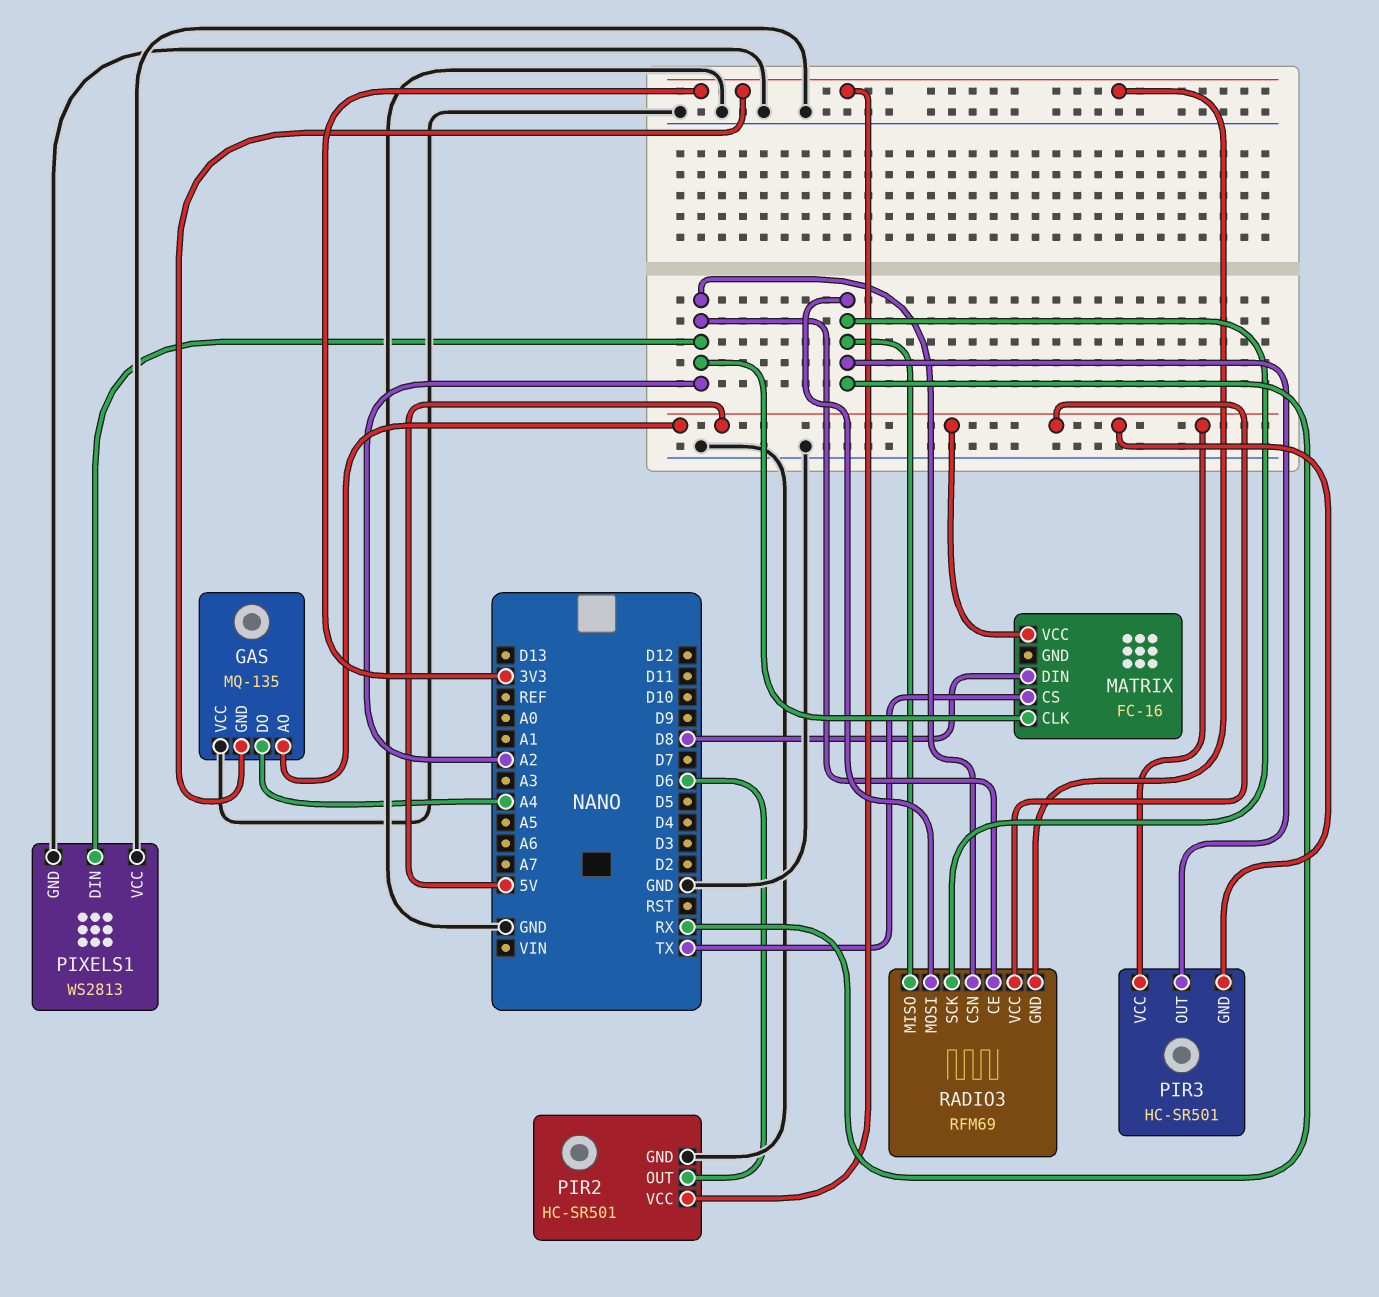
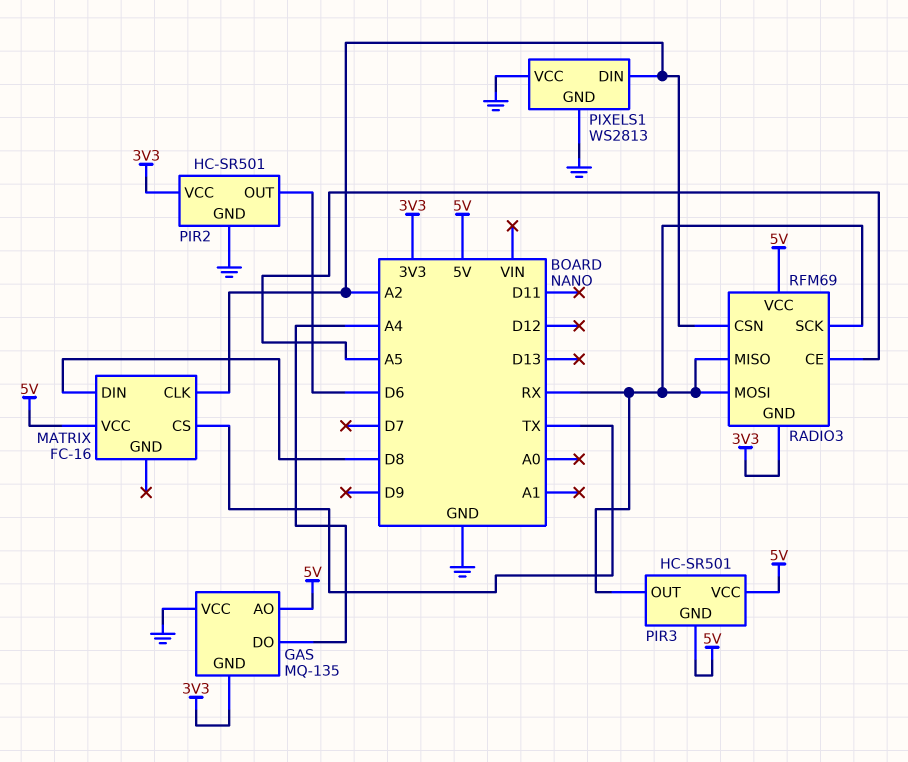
RADIO3 pin CE: A2 -> A5

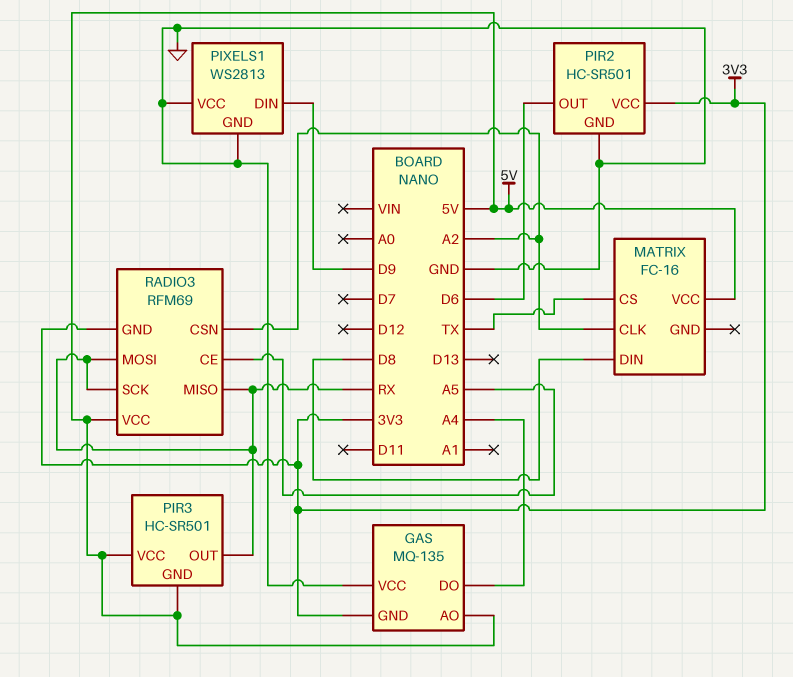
PIXELS1 pin DIN: A2 -> D9

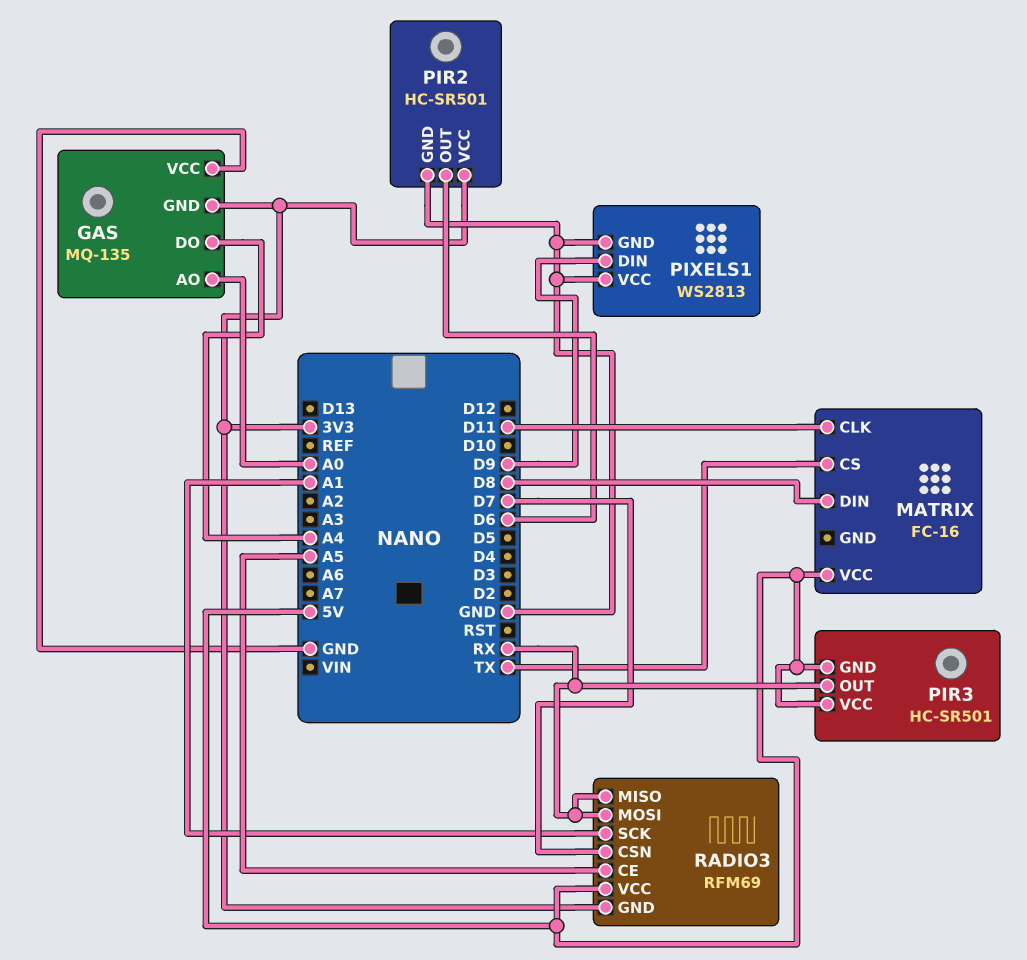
GAS pin AO: 5V -> A0
MATRIX pin CLK: A2 -> D11
RADIO3 pin CSN: A2 -> D7
RADIO3 pin SCK: RX -> A1

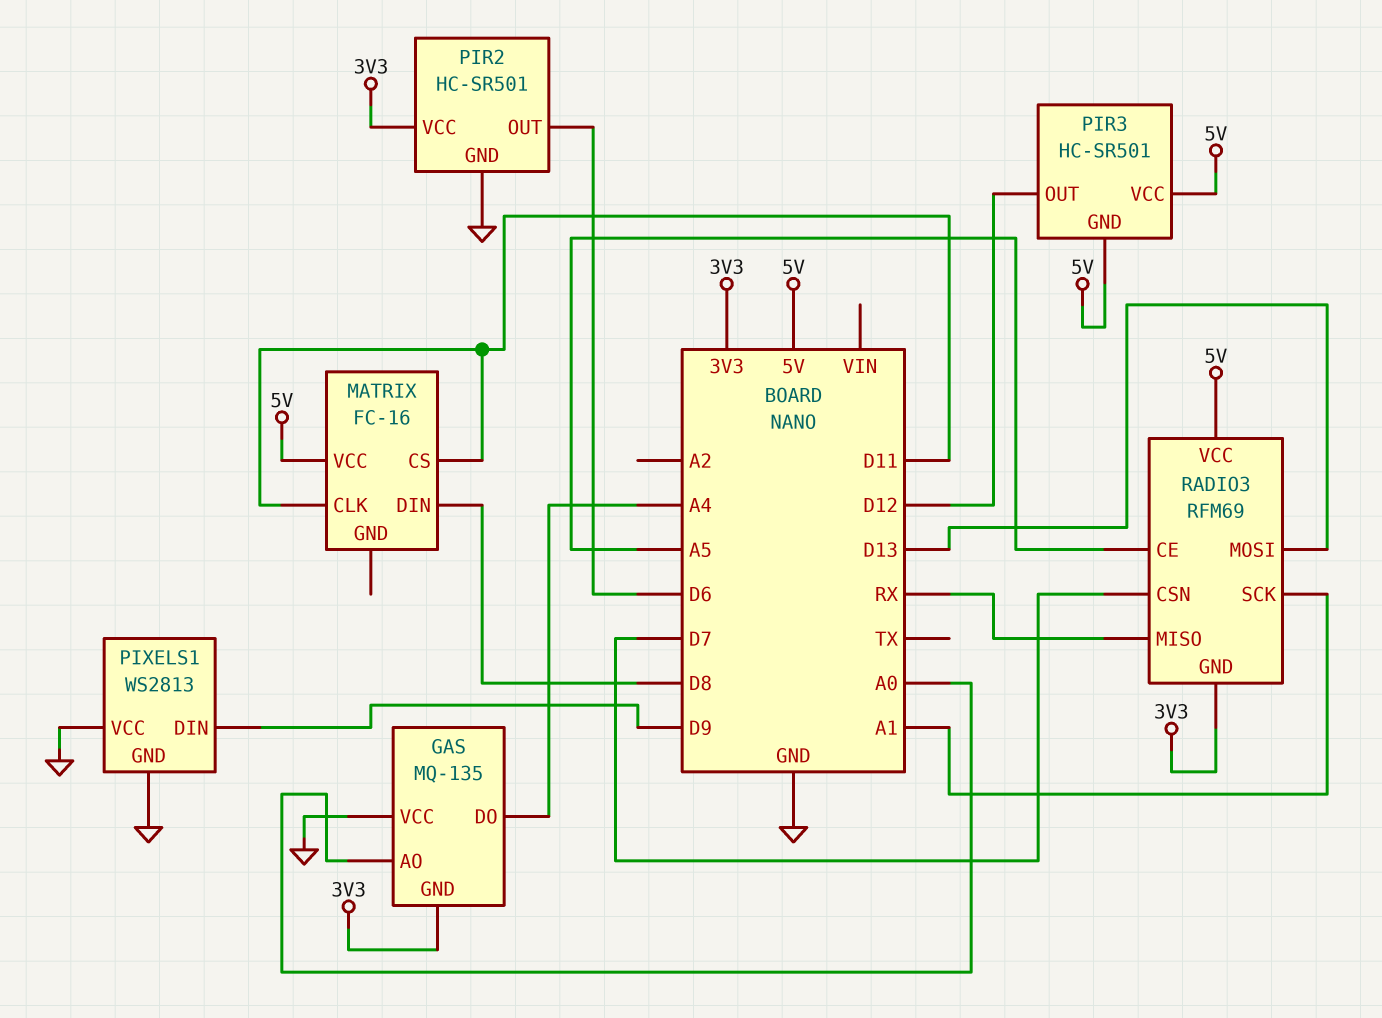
MATRIX pin CS: TX -> D11
PIR3 pin OUT: RX -> D12
RADIO3 pin MOSI: RX -> D13

